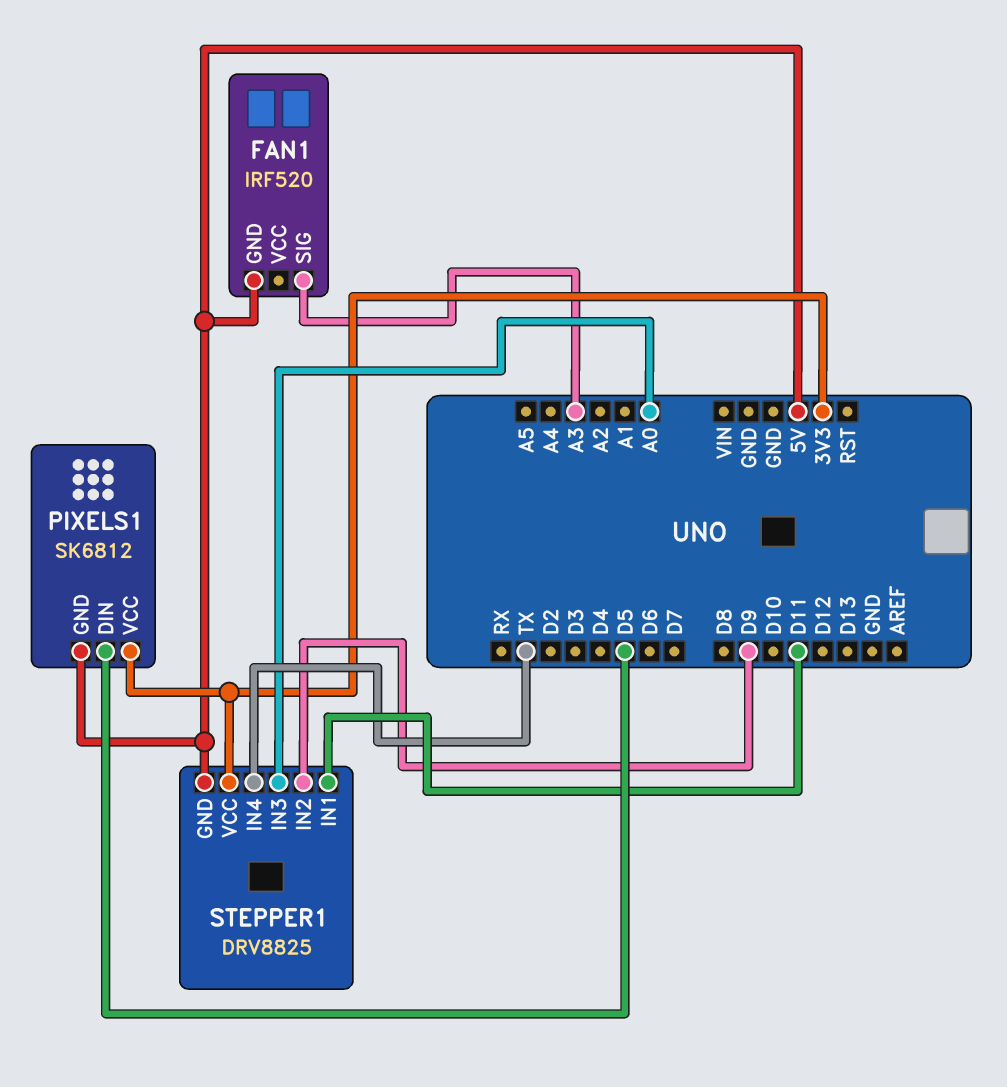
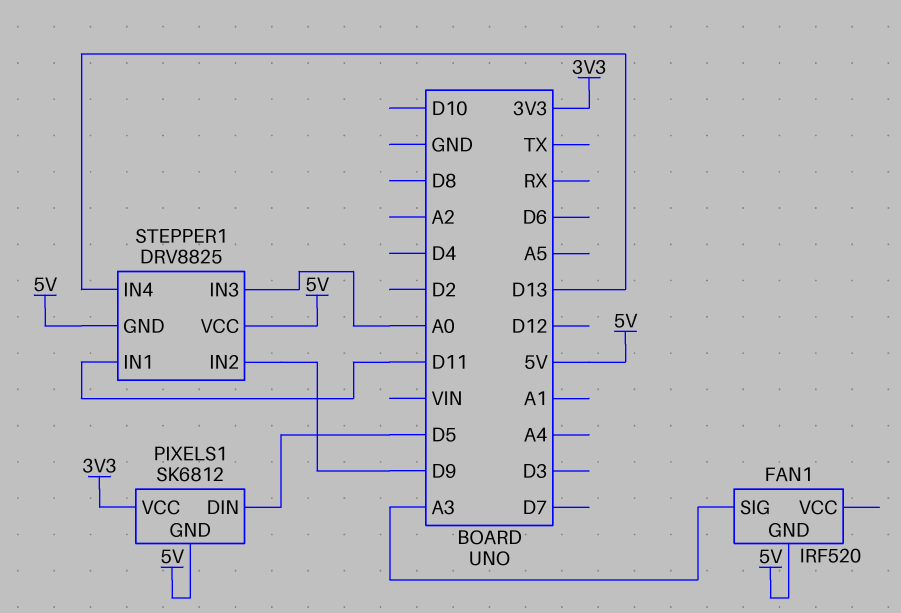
STEPPER1 pin IN4: TX -> D13
STEPPER1 pin VCC: 3V3 -> 5V

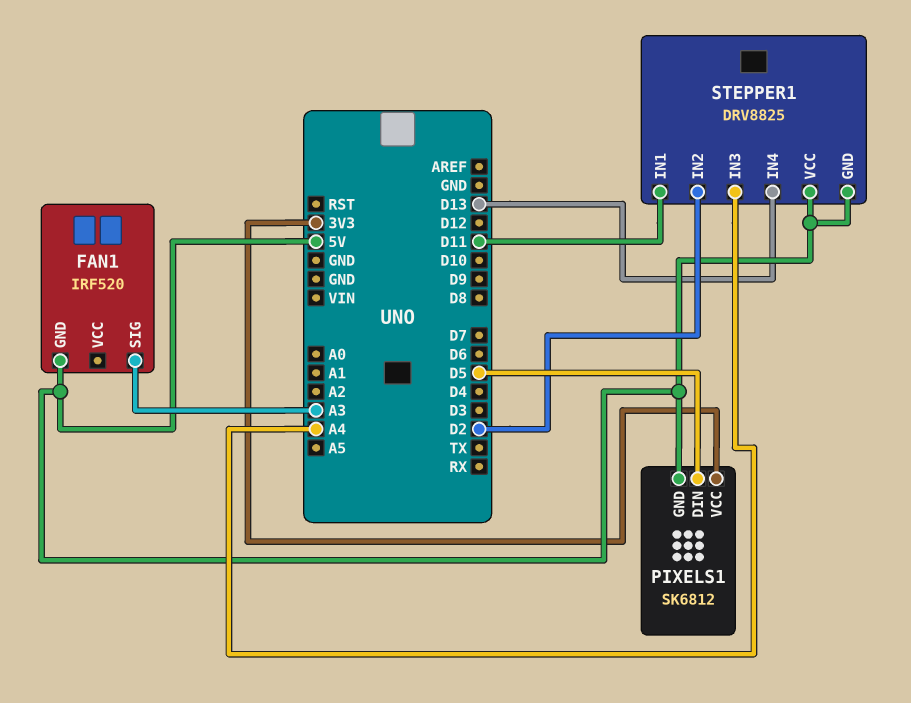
STEPPER1 pin IN2: D9 -> D2
STEPPER1 pin IN3: A0 -> A4

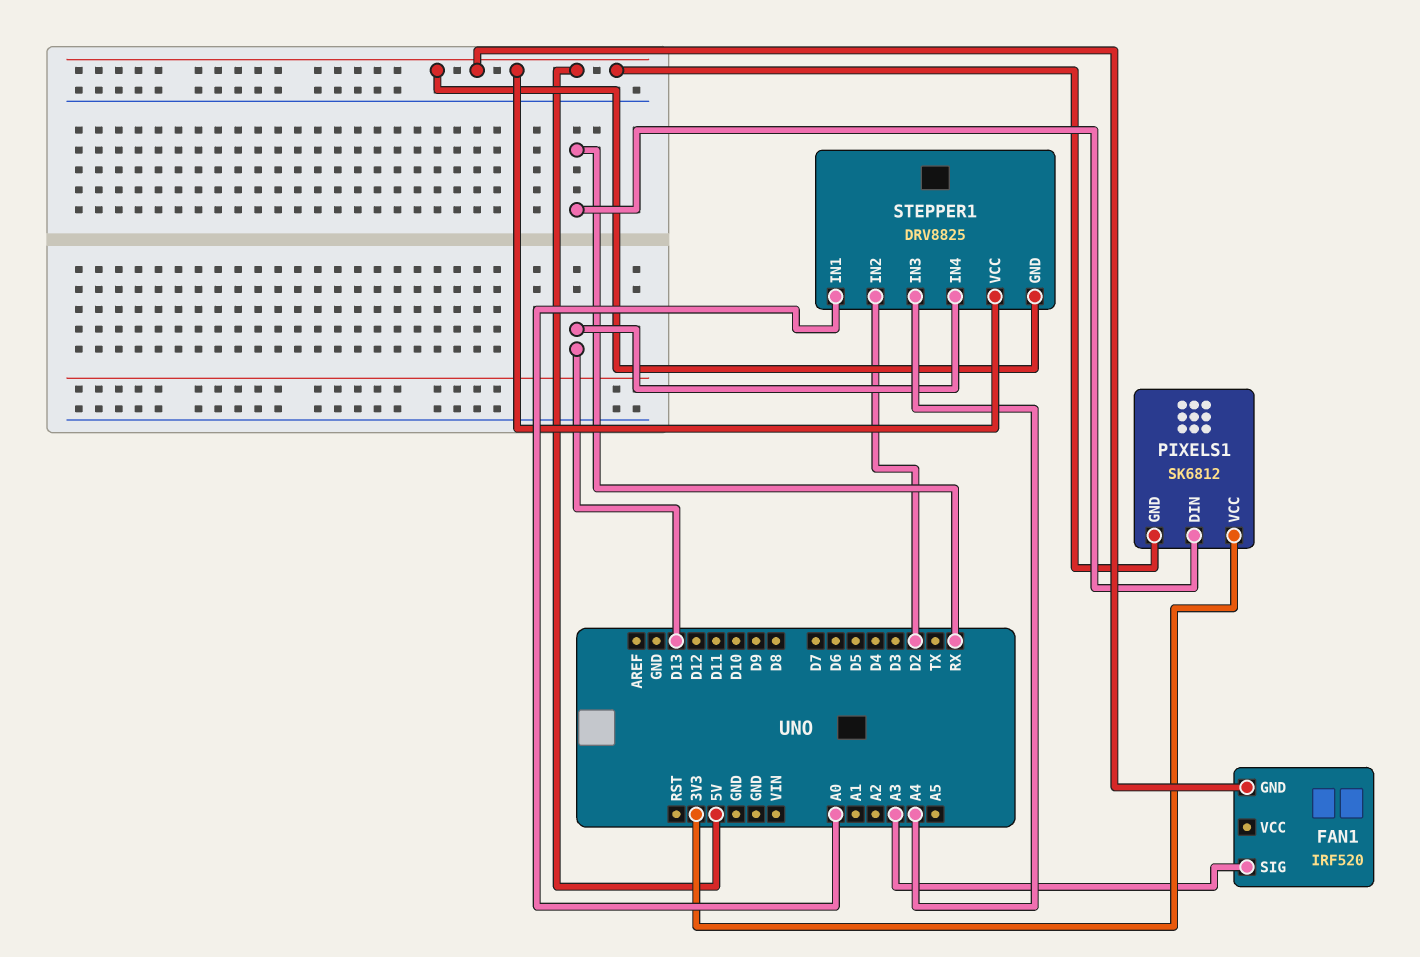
PIXELS1 pin DIN: D5 -> RX
STEPPER1 pin IN1: D11 -> A0

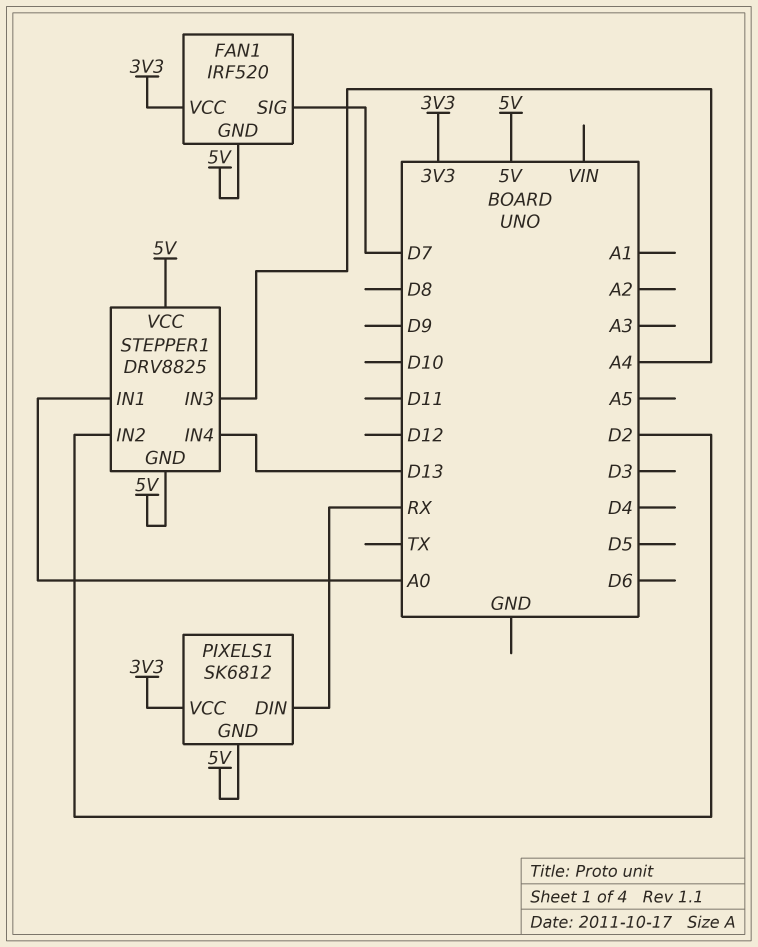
FAN1 pin SIG: A3 -> D7
FAN1 pin VCC: none -> 3V3

